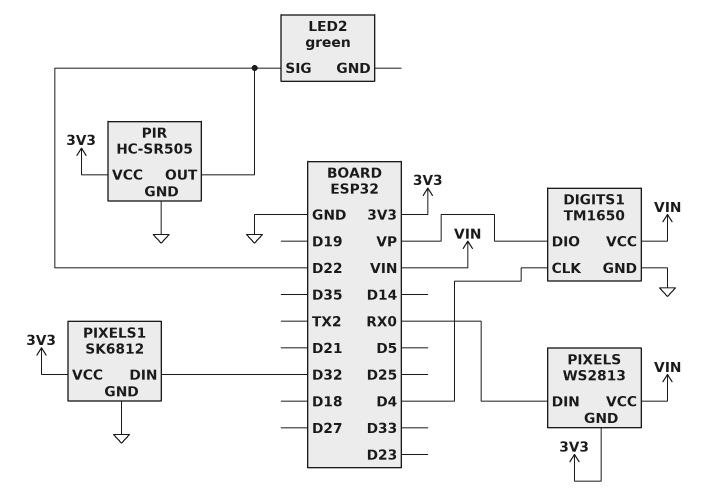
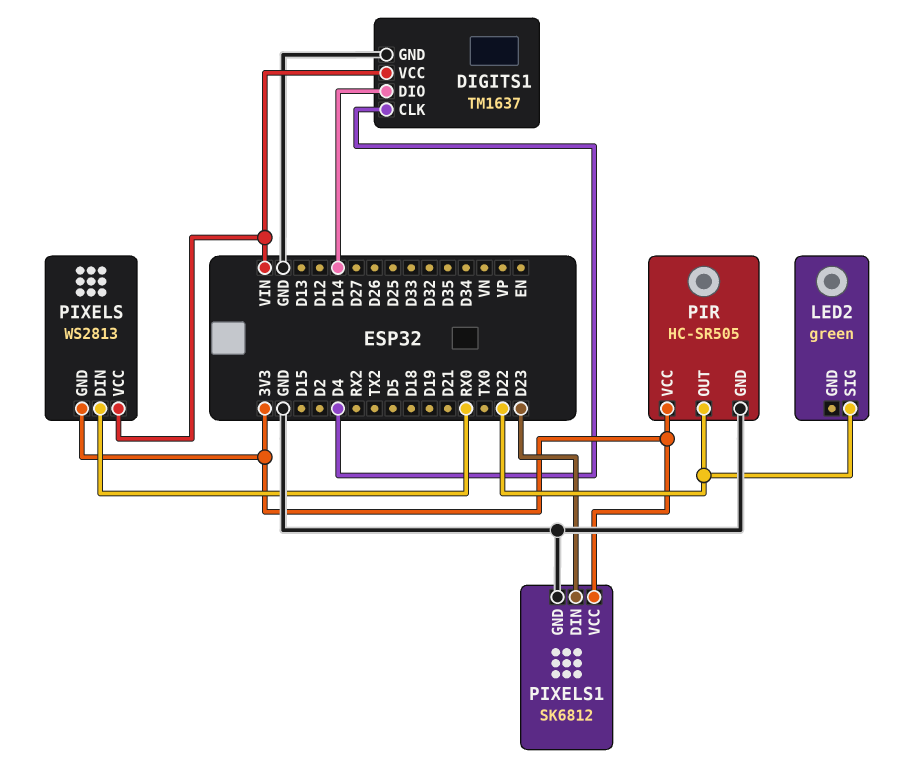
DIGITS1: TM1650 -> TM1637
DIGITS1 pin DIO: VP -> D14
PIXELS1 pin DIN: D32 -> D23

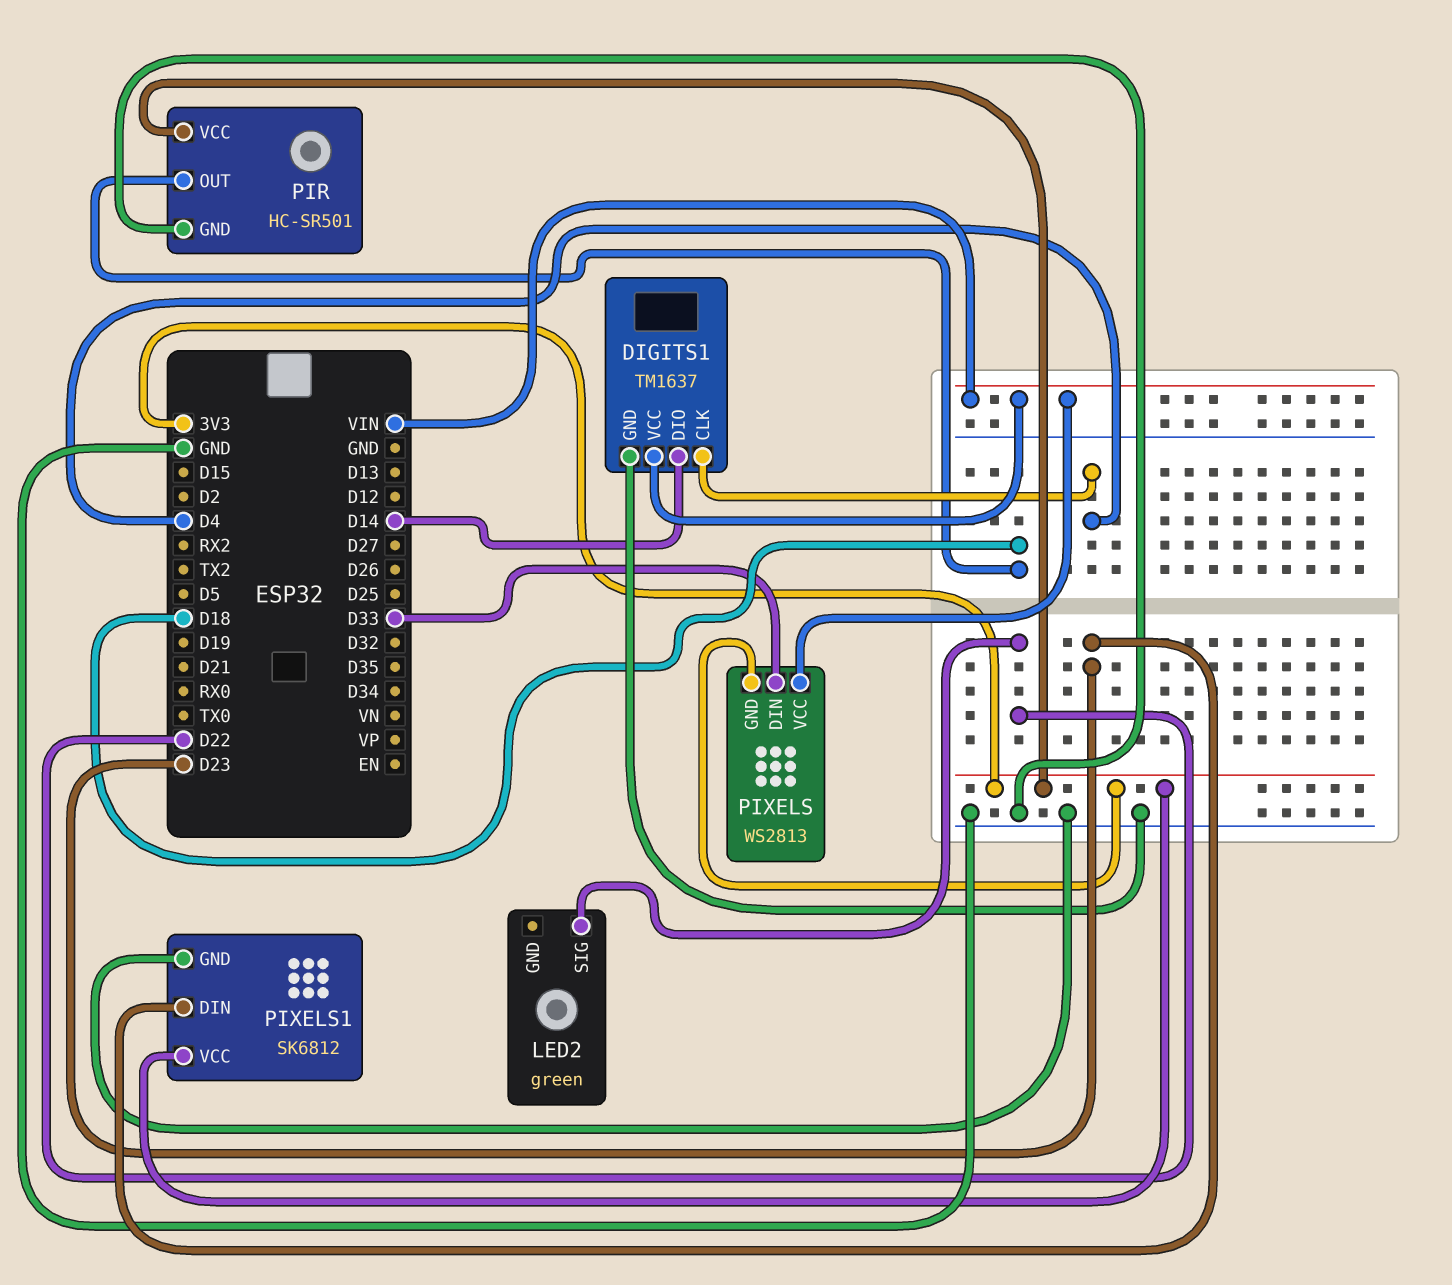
PIR: HC-SR505 -> HC-SR501
PIR pin OUT: D22 -> D18
PIXELS pin DIN: RX0 -> D33

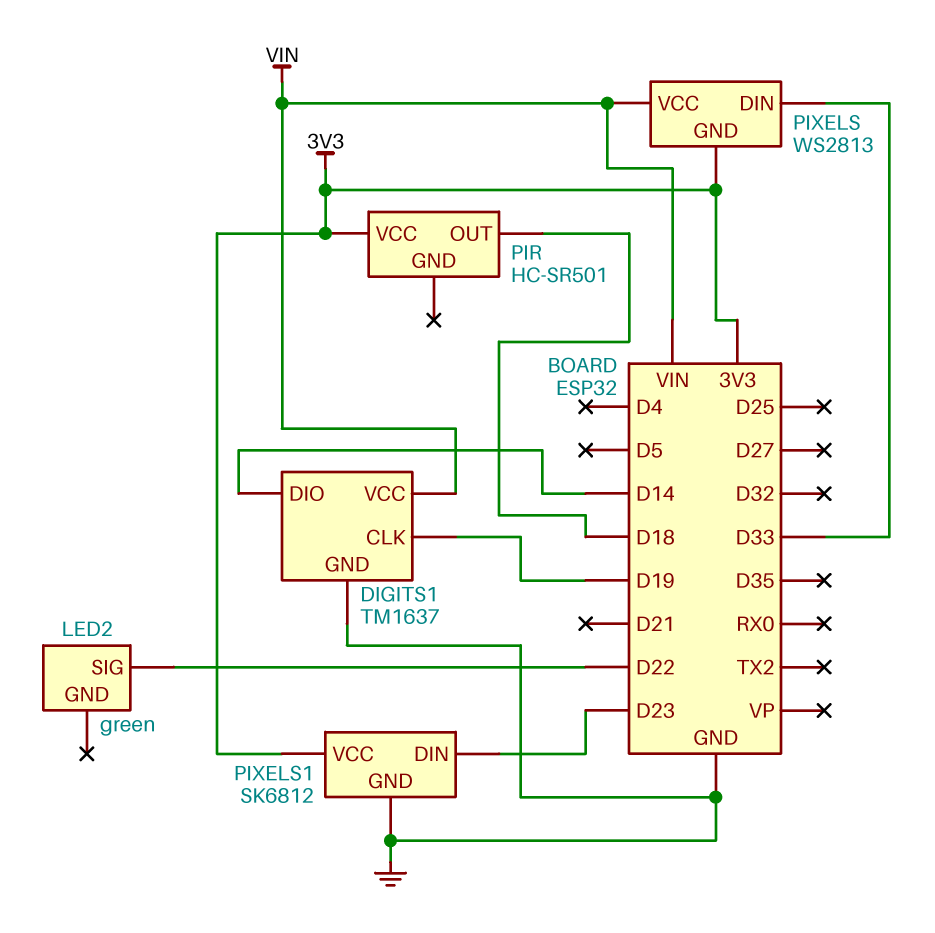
DIGITS1 pin CLK: D4 -> D19
PIR pin GND: GND -> none

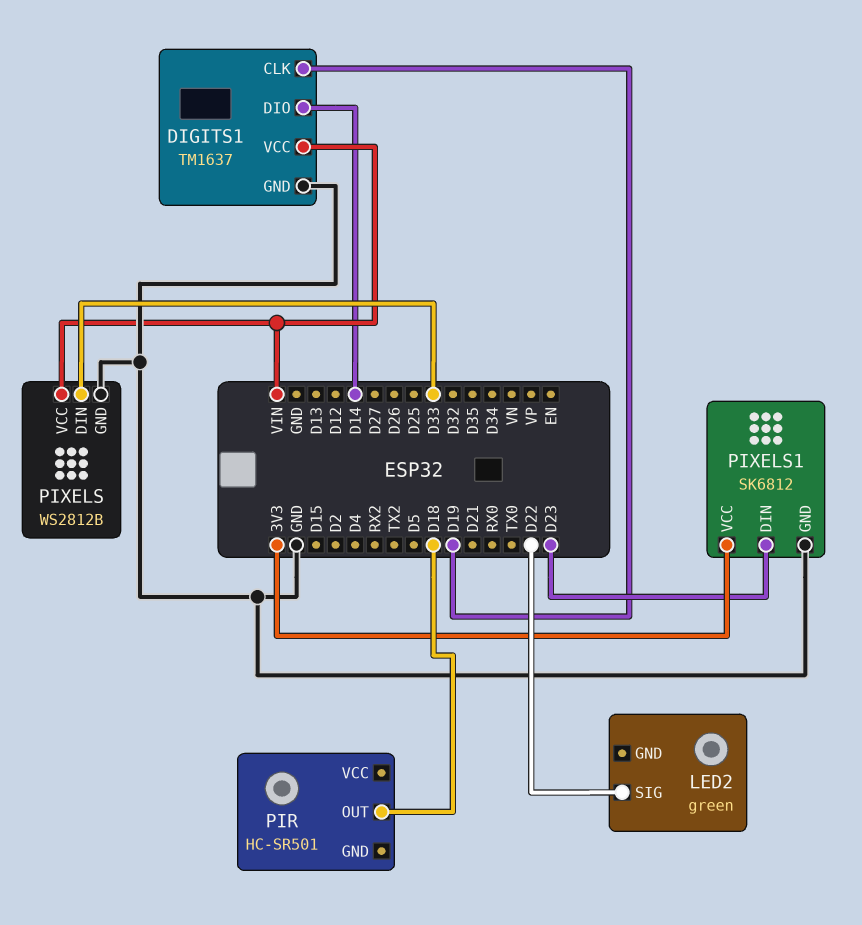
PIR pin VCC: 3V3 -> none
PIXELS: WS2813 -> WS2812B
PIXELS pin GND: 3V3 -> GND

